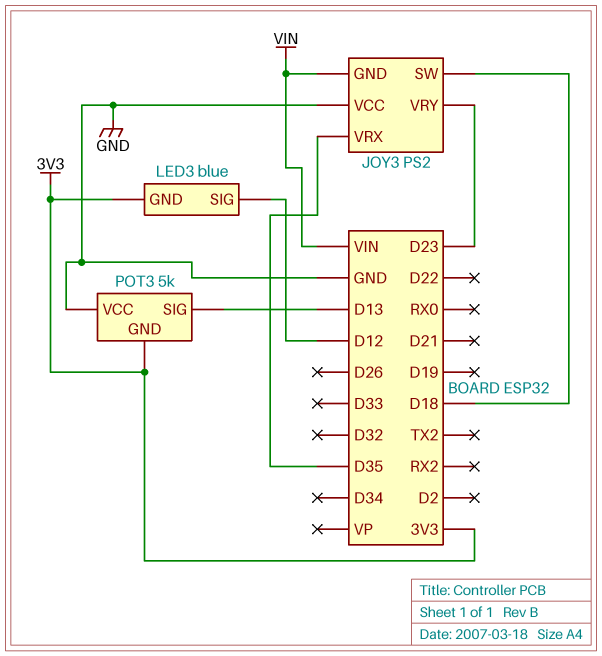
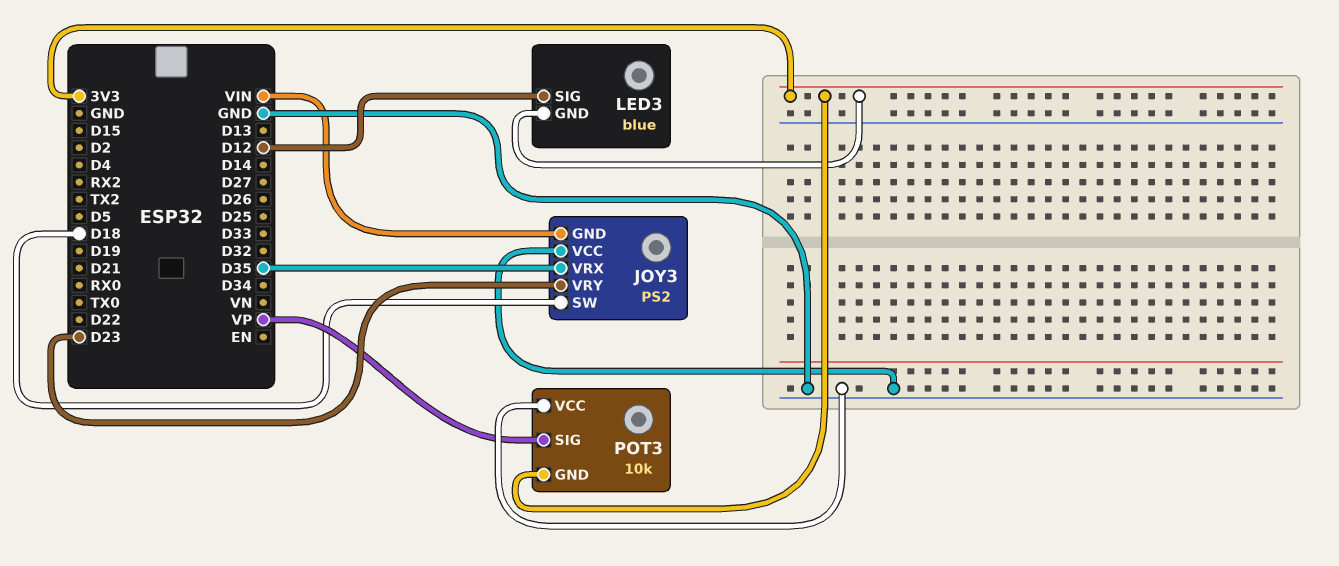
POT3: 5k -> 10k
POT3 pin SIG: D13 -> VP

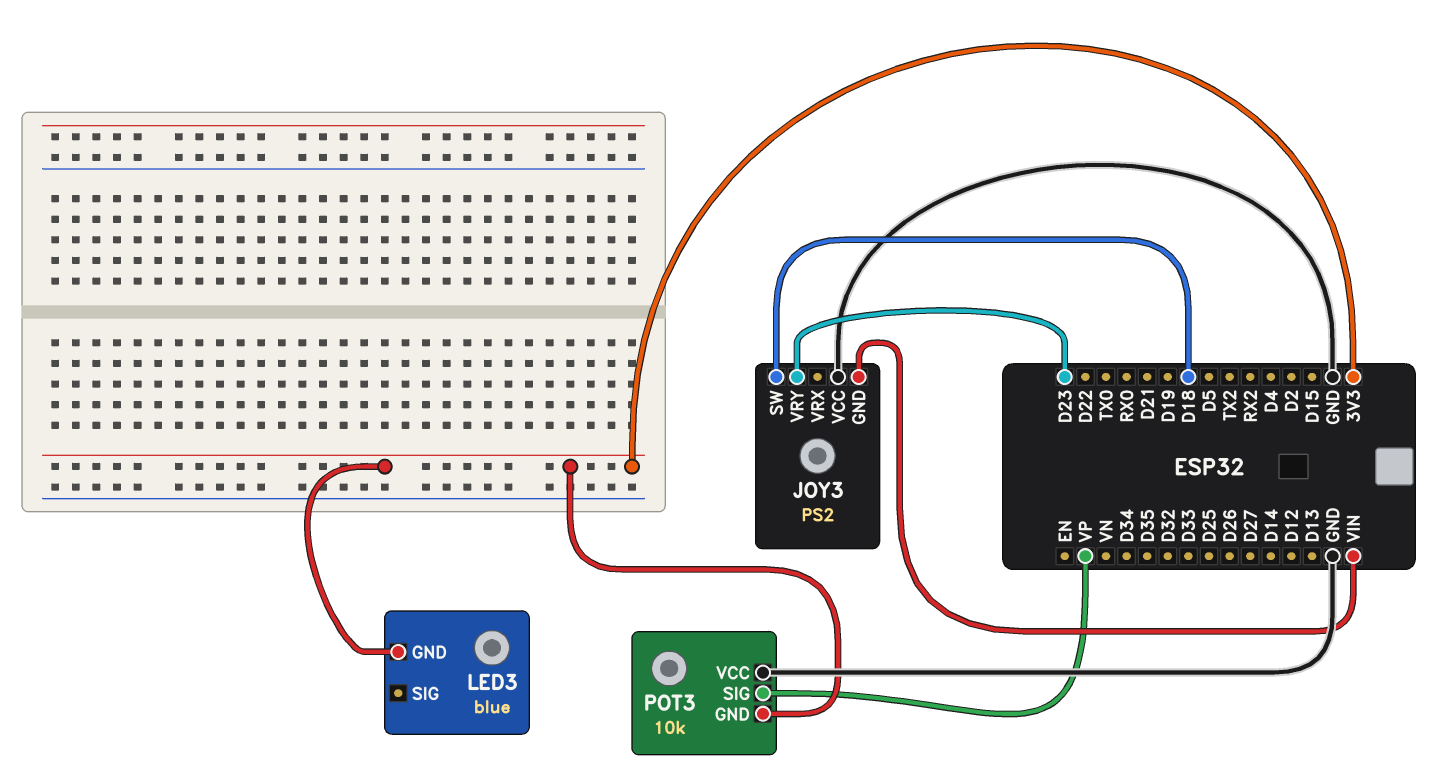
JOY3 pin VRX: D35 -> none
LED3 pin SIG: D12 -> none

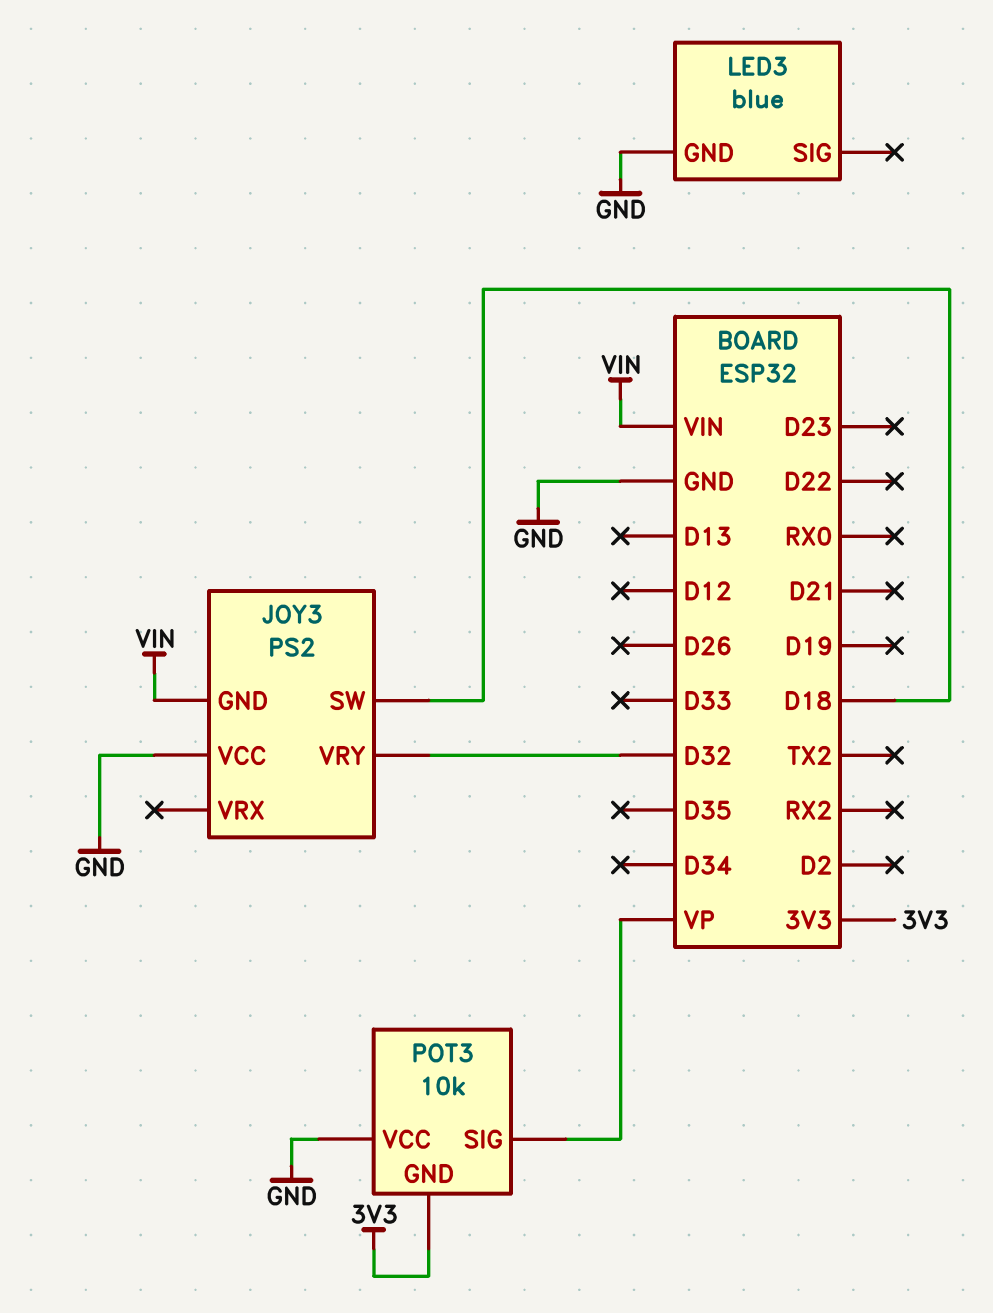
JOY3 pin VRY: D23 -> D32
LED3 pin GND: 3V3 -> GND

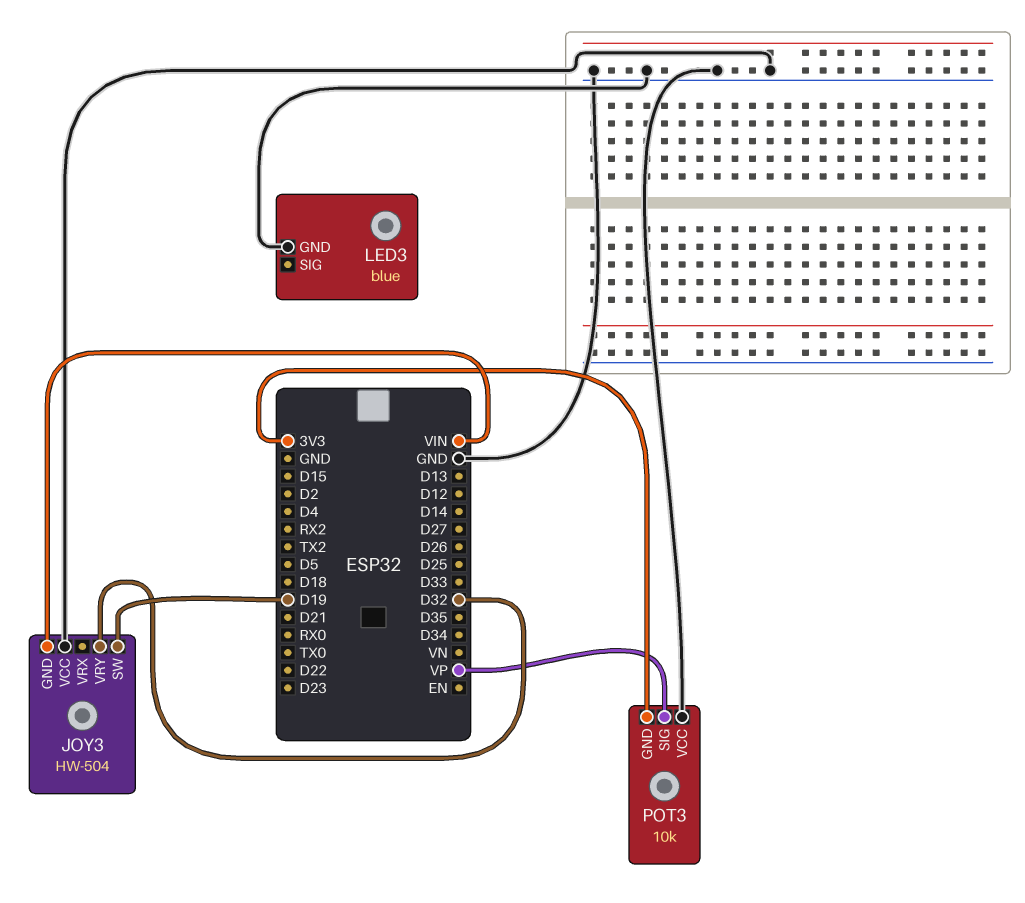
JOY3: PS2 -> HW-504
JOY3 pin SW: D18 -> D19

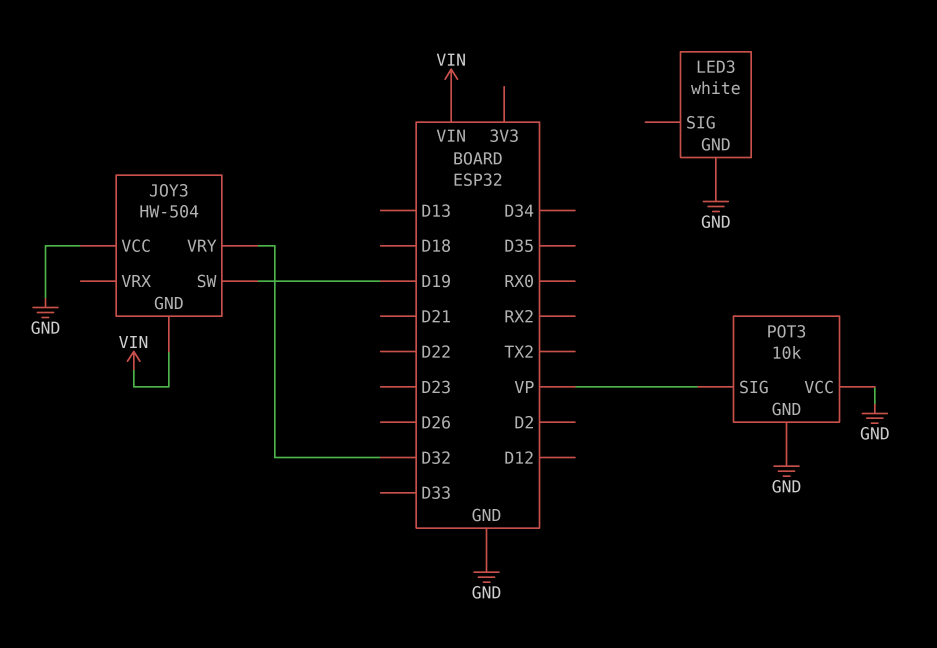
LED3: blue -> white
POT3 pin GND: 3V3 -> GND

